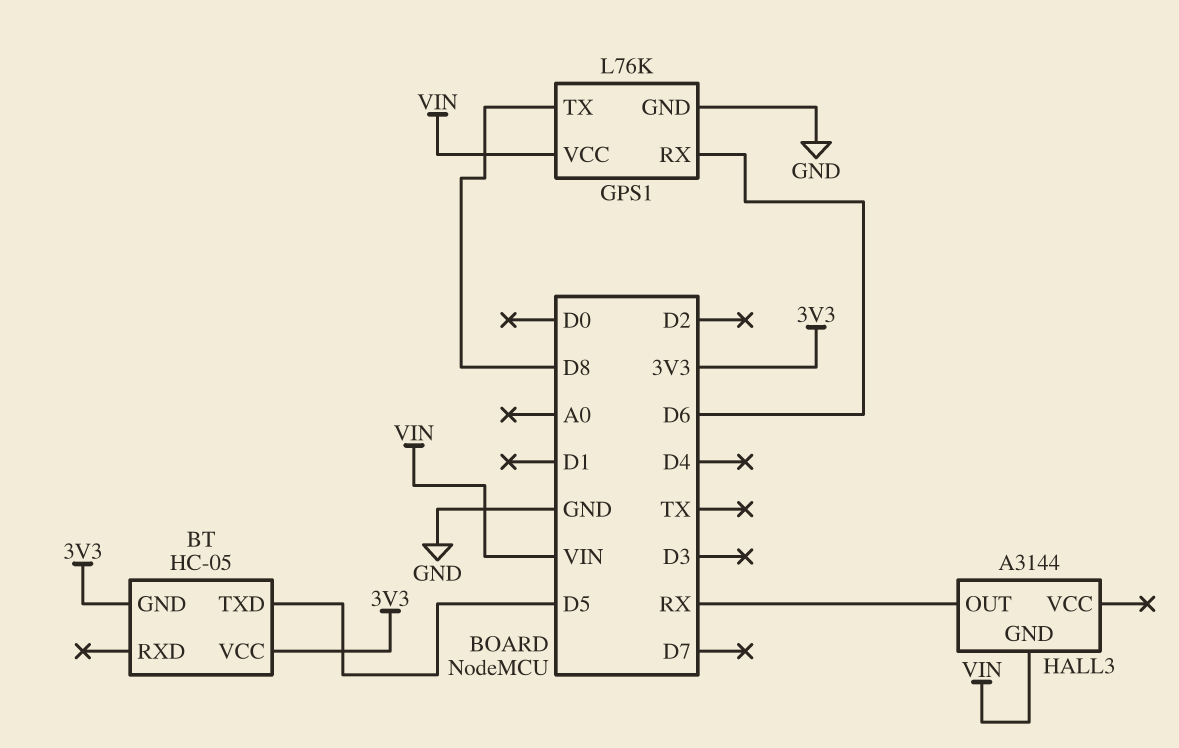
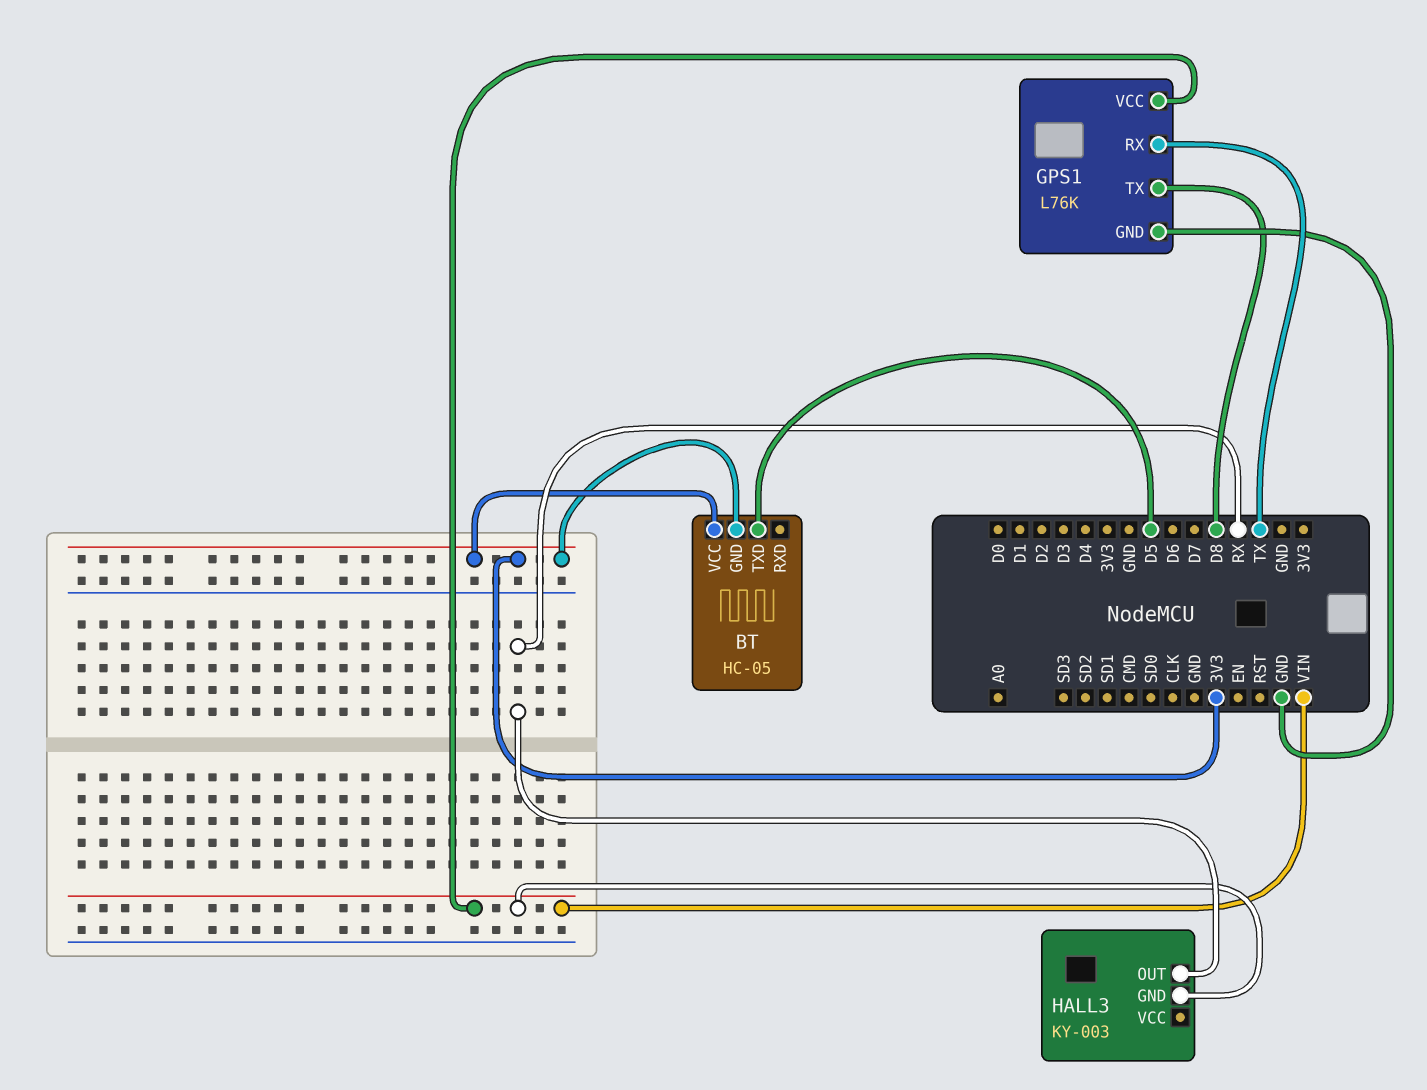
GPS1 pin RX: D6 -> TX
HALL3: A3144 -> KY-003

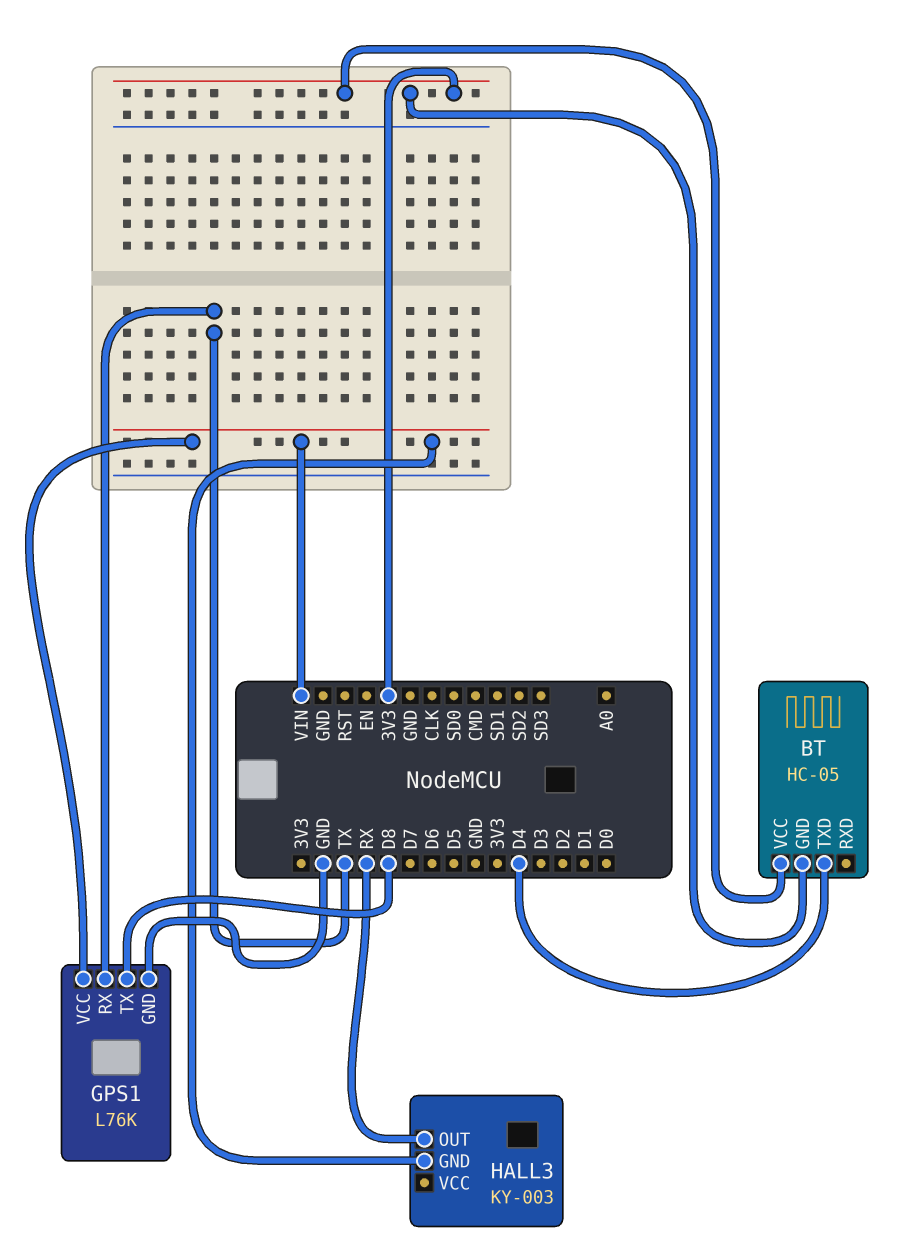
BT pin TXD: D5 -> D4

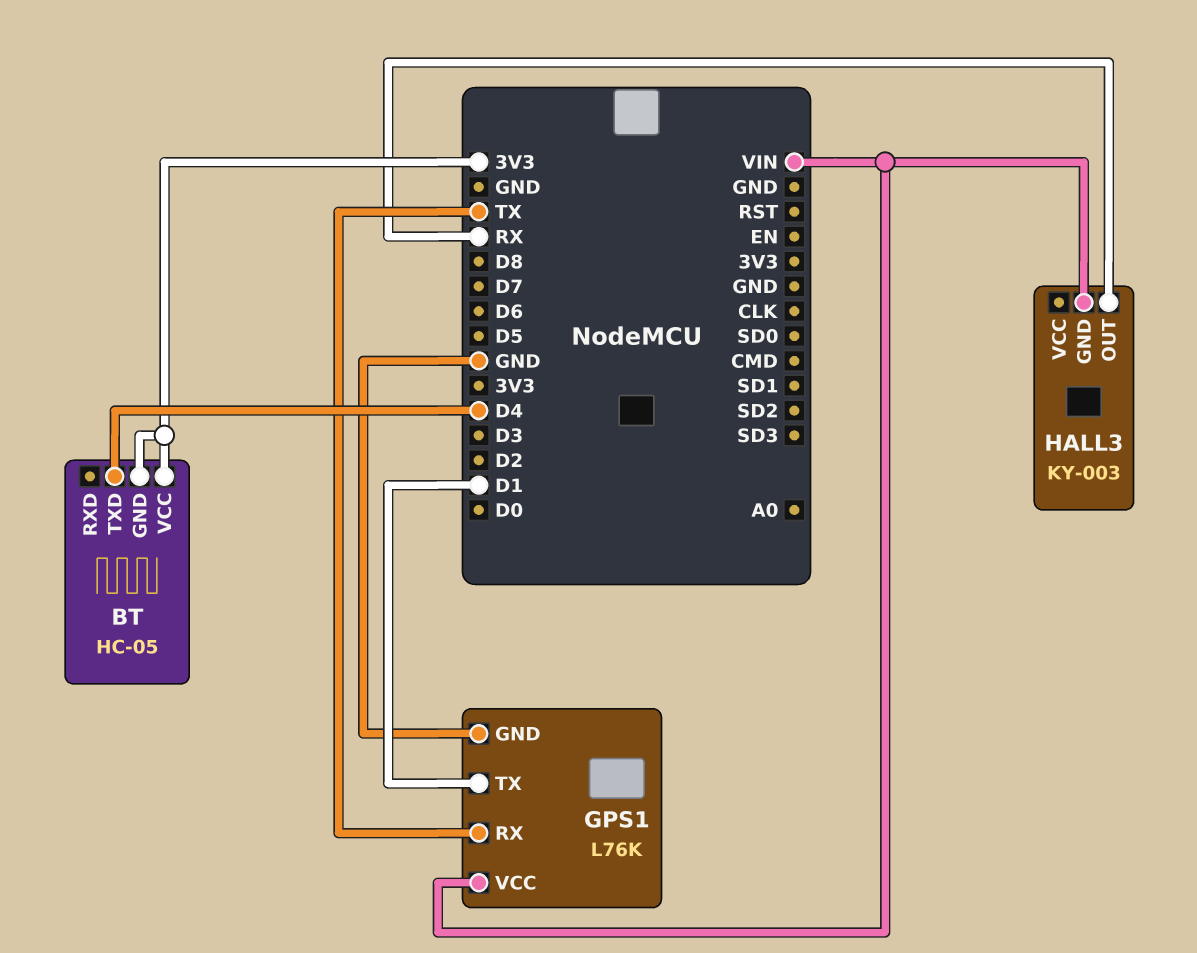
GPS1 pin TX: D8 -> D1

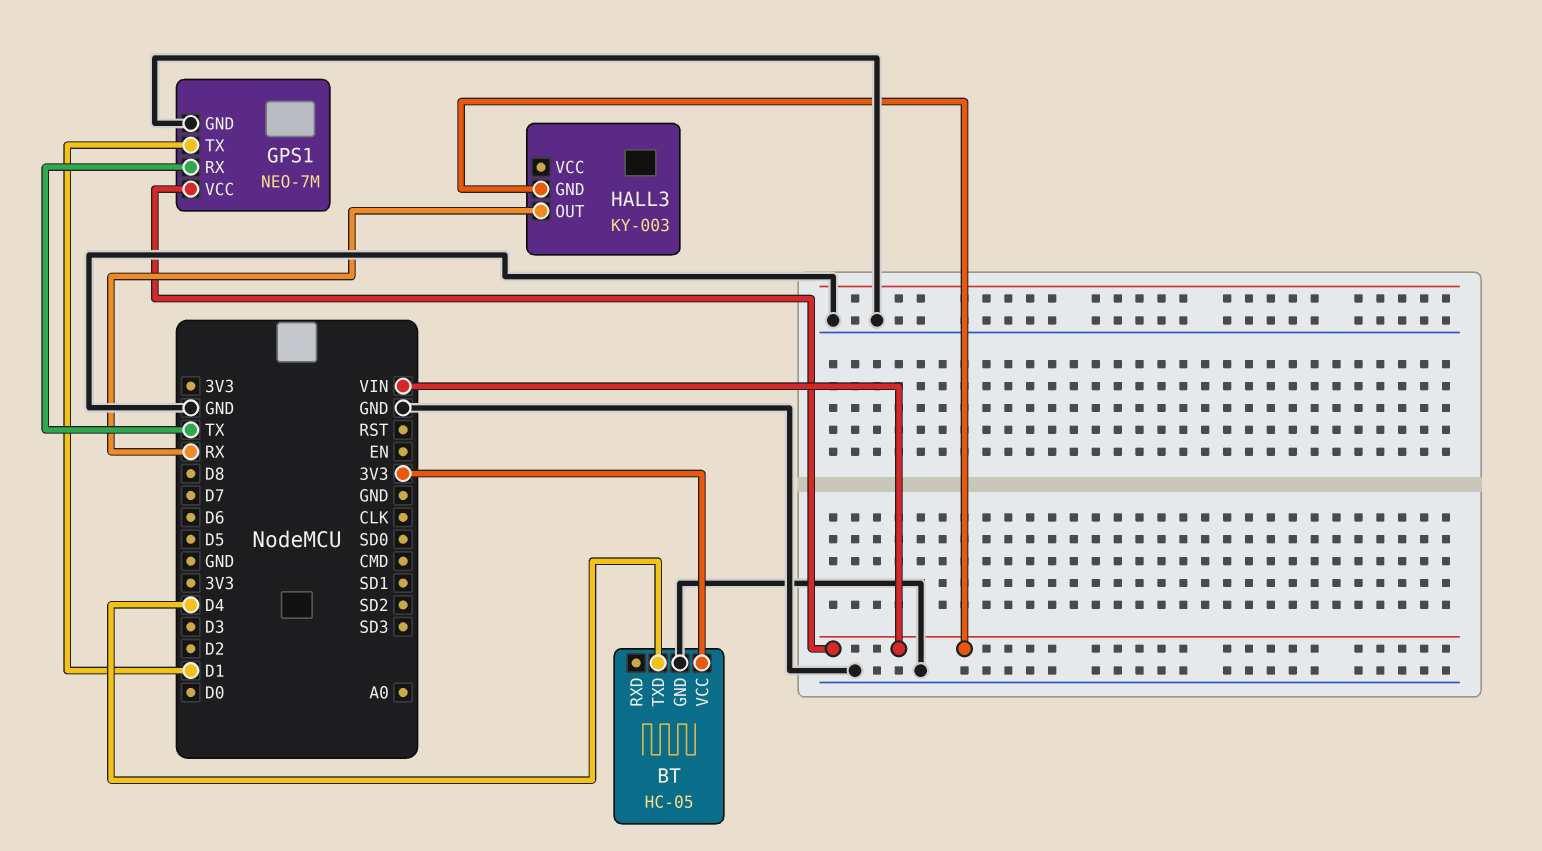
BT pin GND: 3V3 -> GND
GPS1: L76K -> NEO-7M

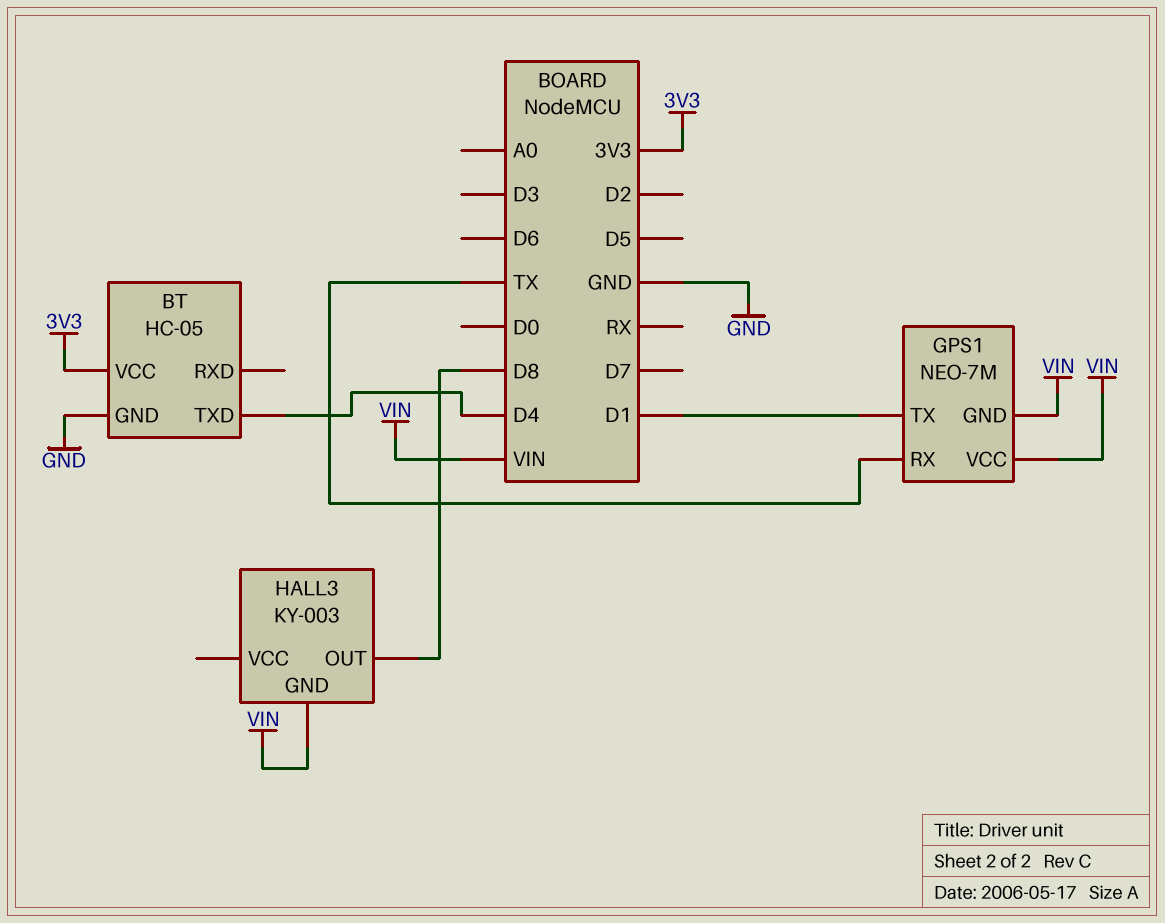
GPS1 pin GND: GND -> VIN
HALL3 pin OUT: RX -> D8

